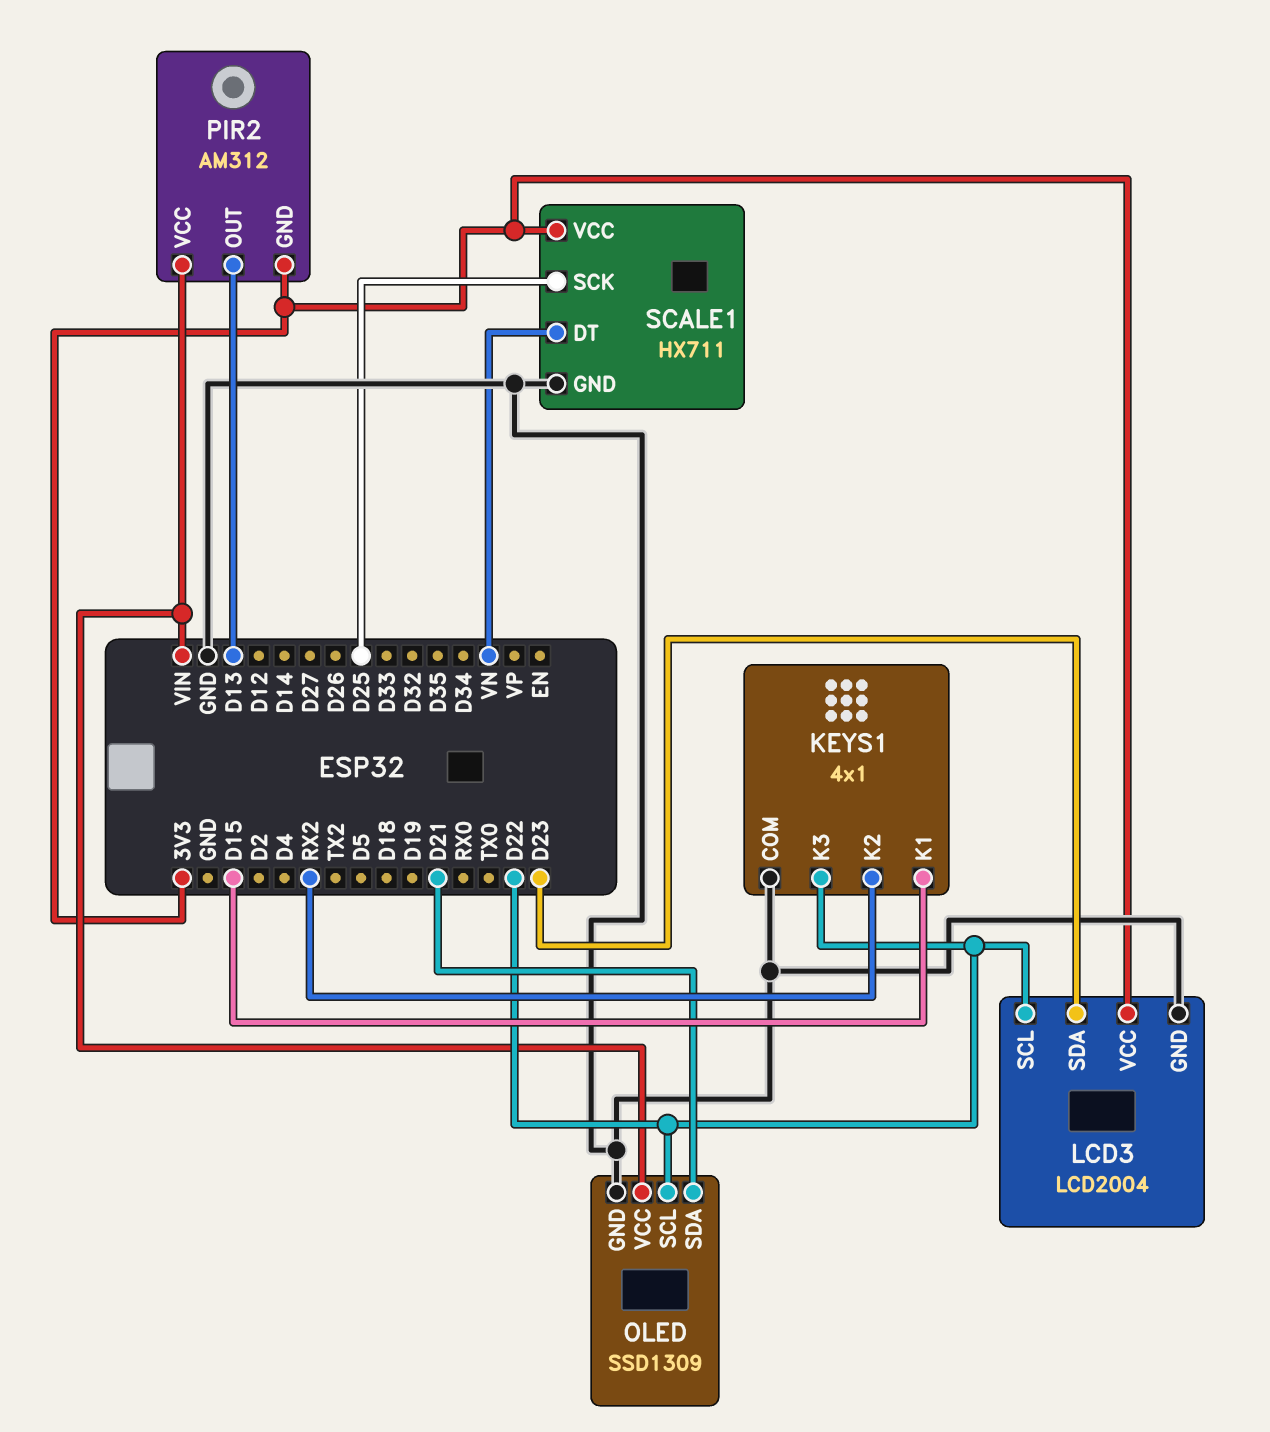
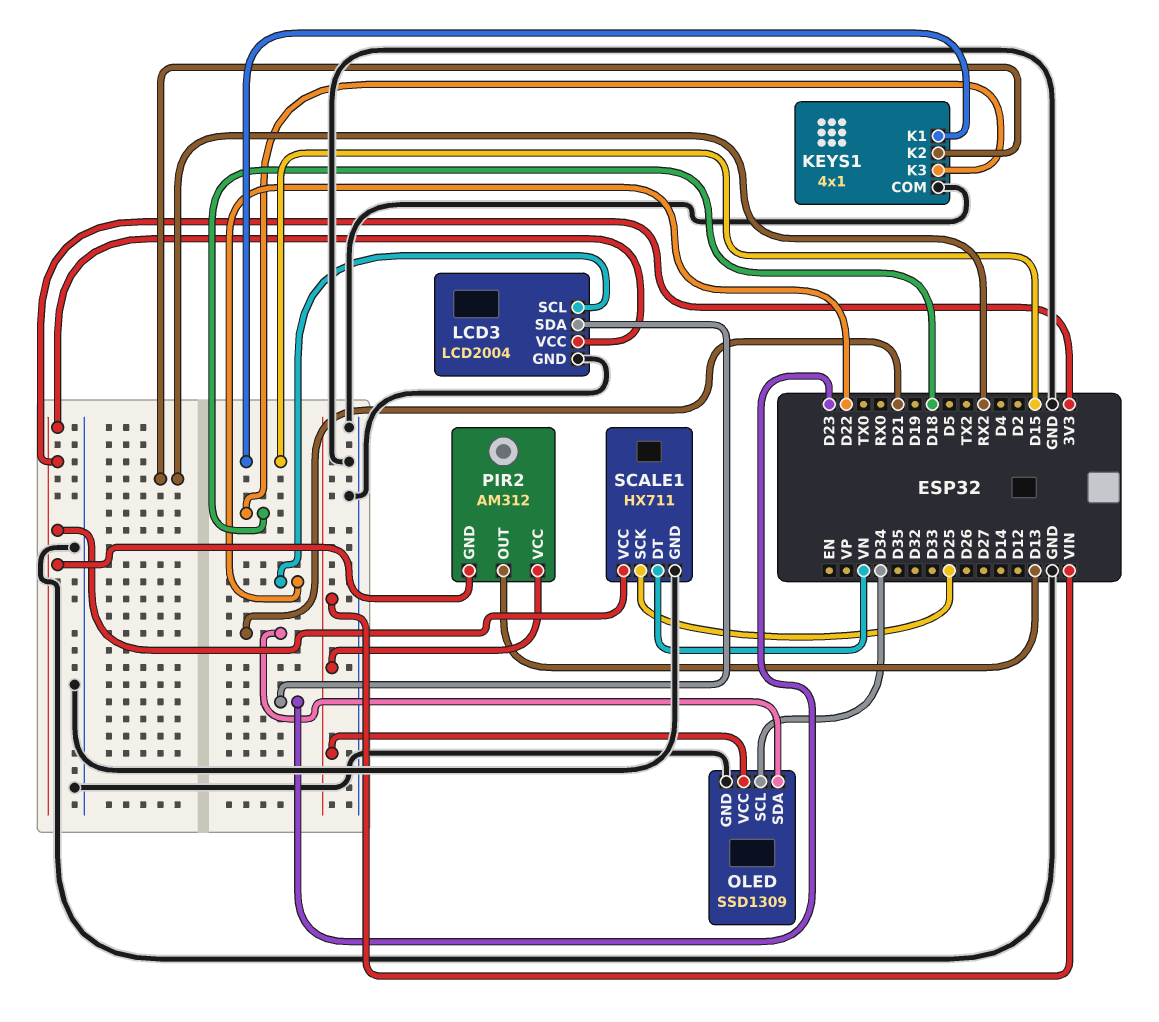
KEYS1 pin K3: D22 -> D18
OLED pin SCL: D22 -> D34

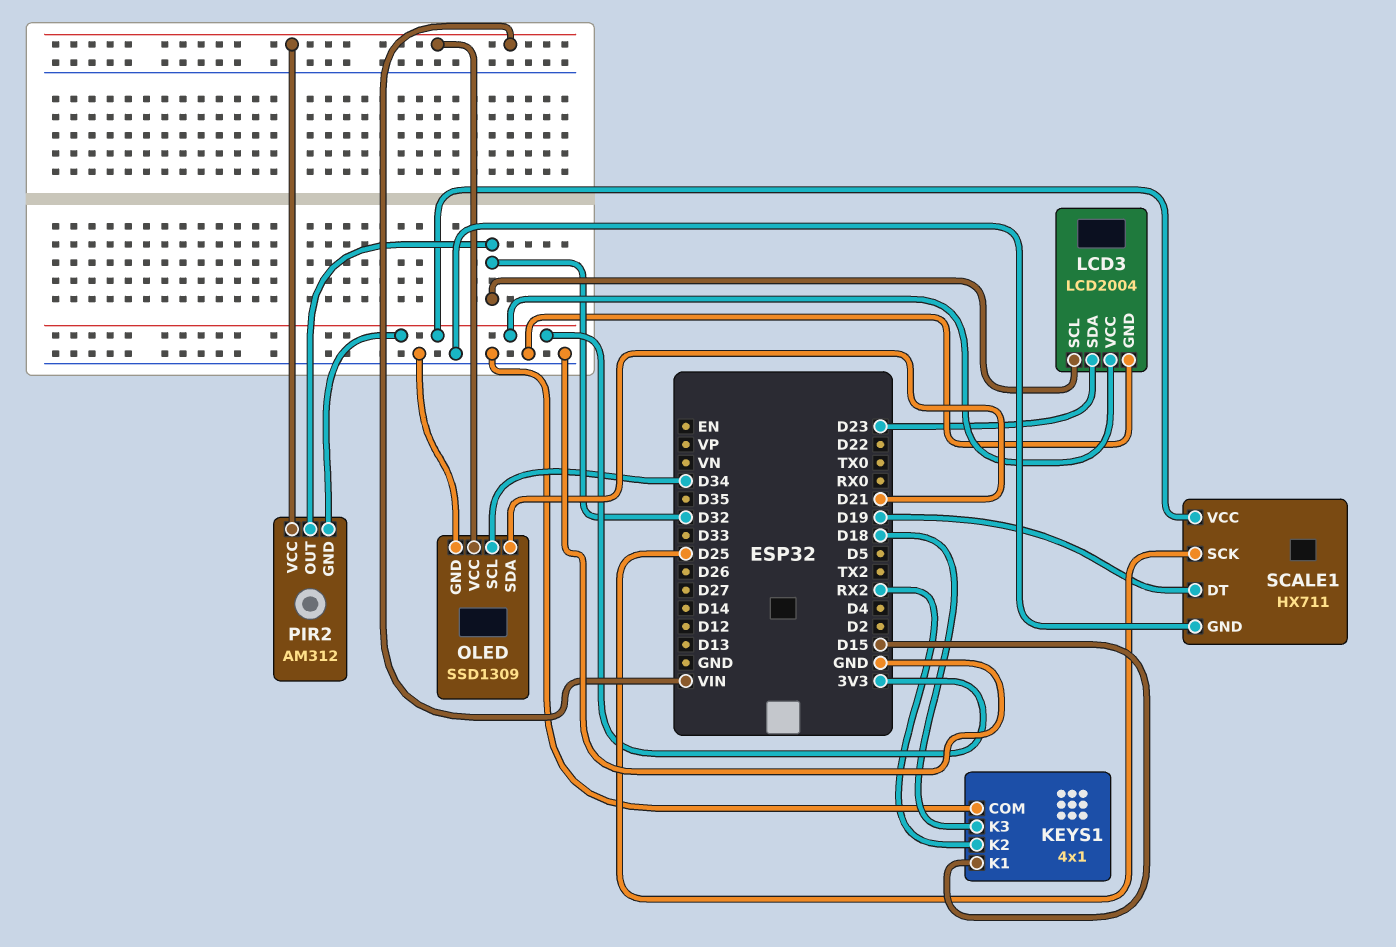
LCD3 pin SCL: D22 -> D32
PIR2 pin OUT: D13 -> D32
SCALE1 pin DT: VN -> D19

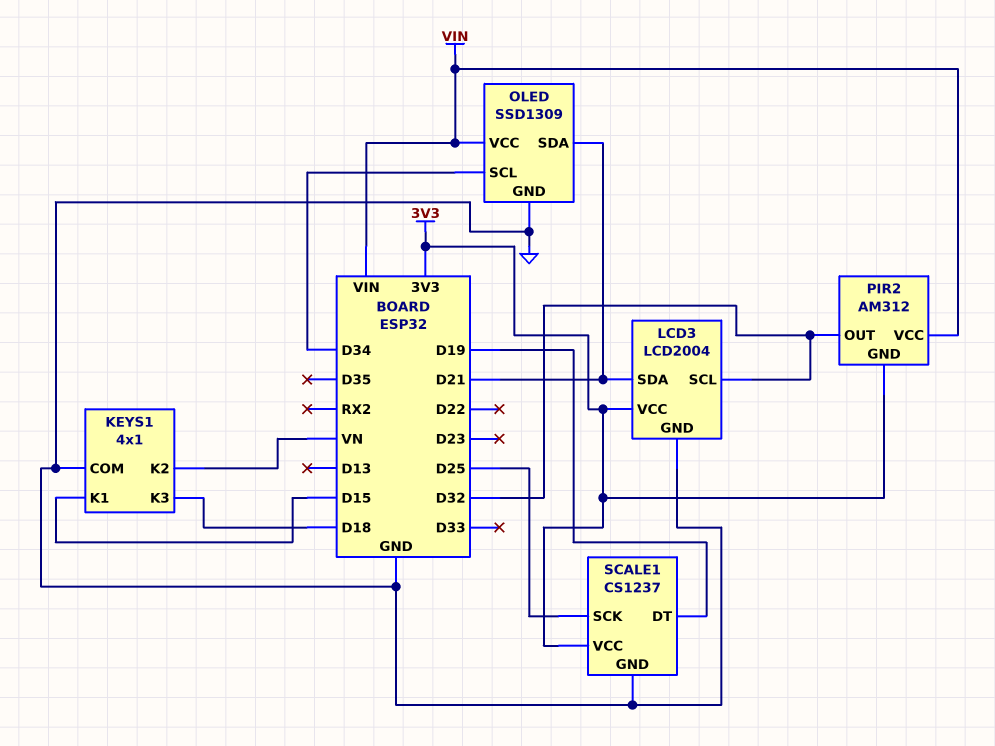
KEYS1 pin K2: RX2 -> VN
LCD3 pin SDA: D23 -> D21
SCALE1: HX711 -> CS1237

